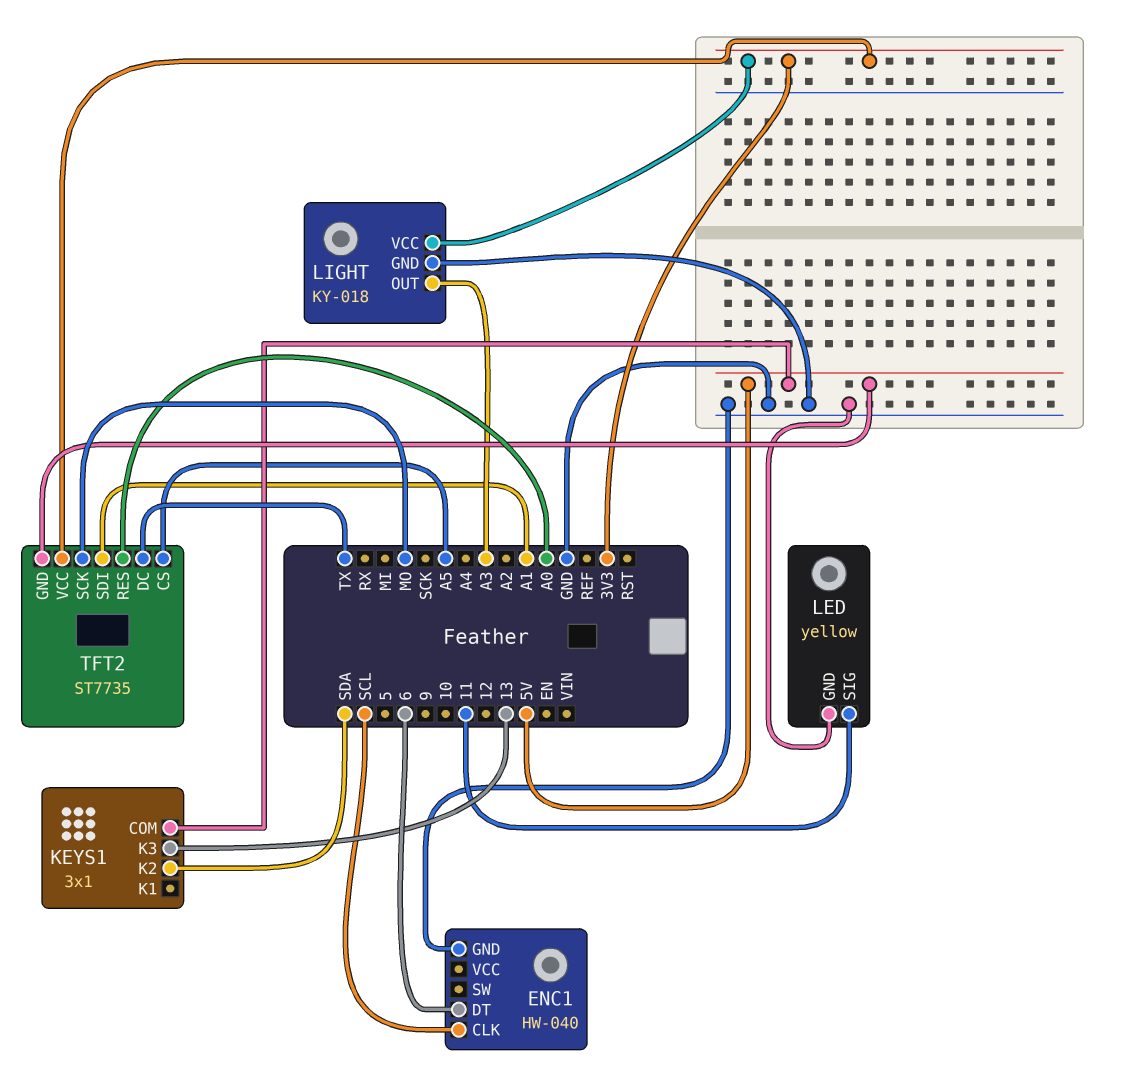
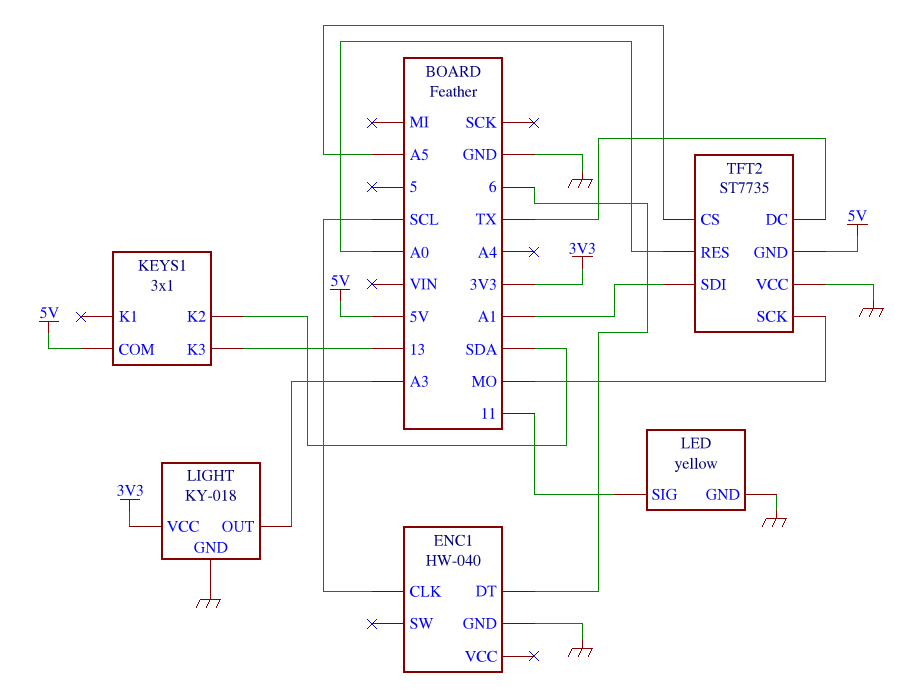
TFT2 pin VCC: 3V3 -> GND

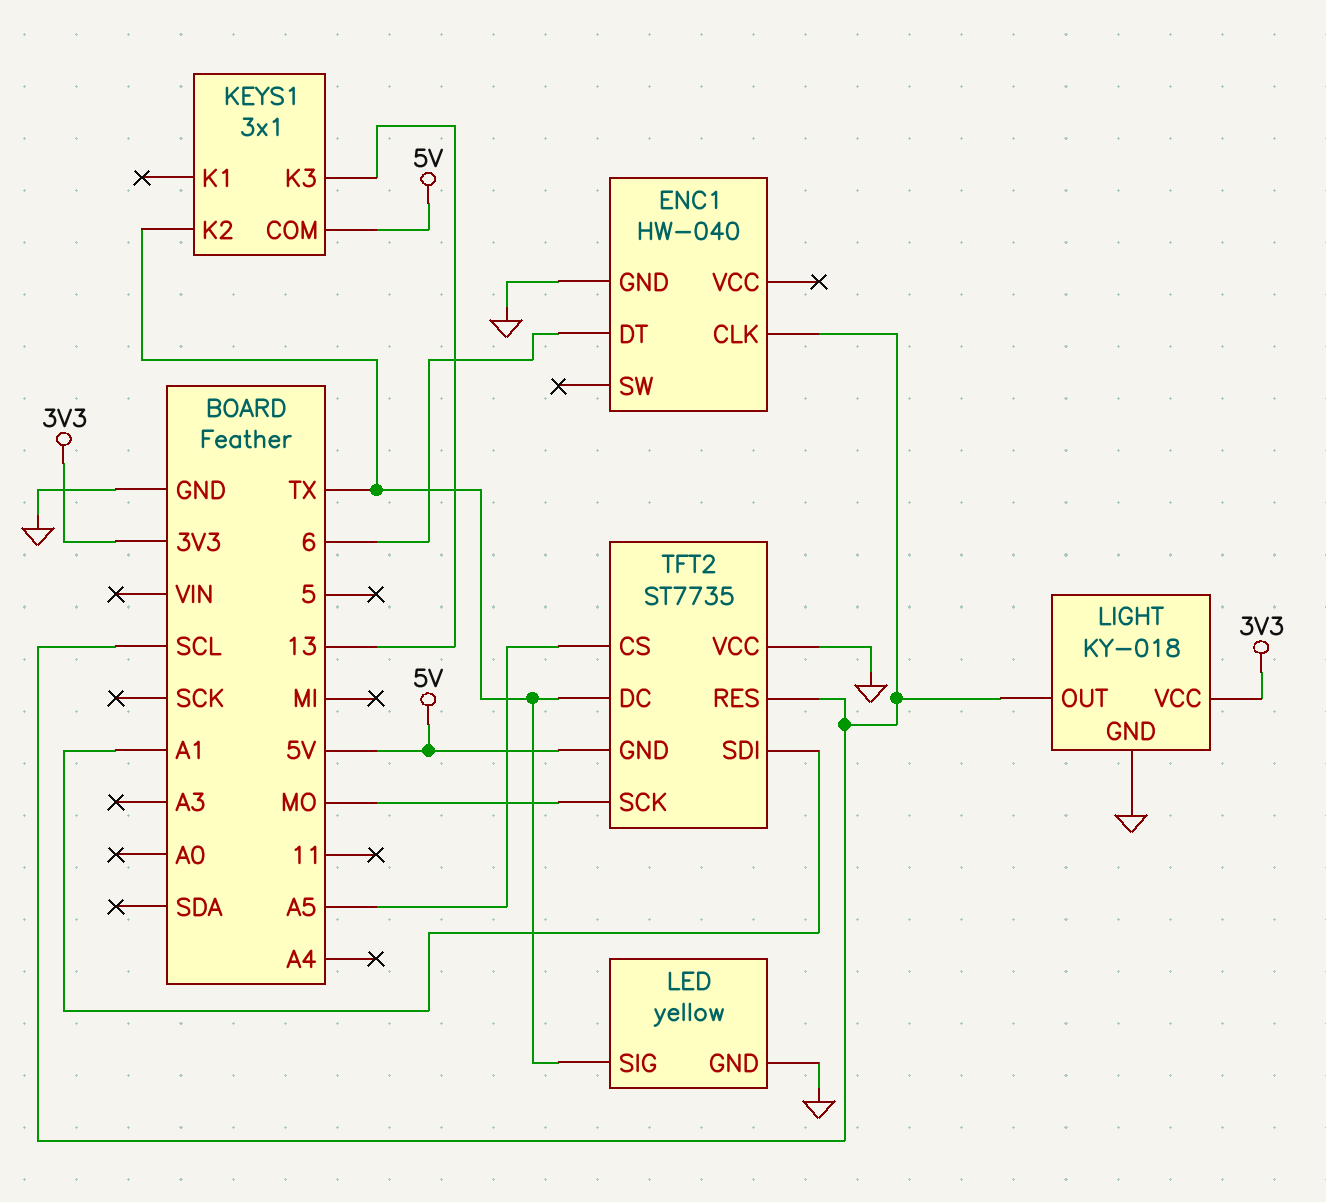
KEYS1 pin K2: SDA -> TX
LED pin SIG: 11 -> TX
LIGHT pin OUT: A3 -> SCL
TFT2 pin RES: A0 -> SCL

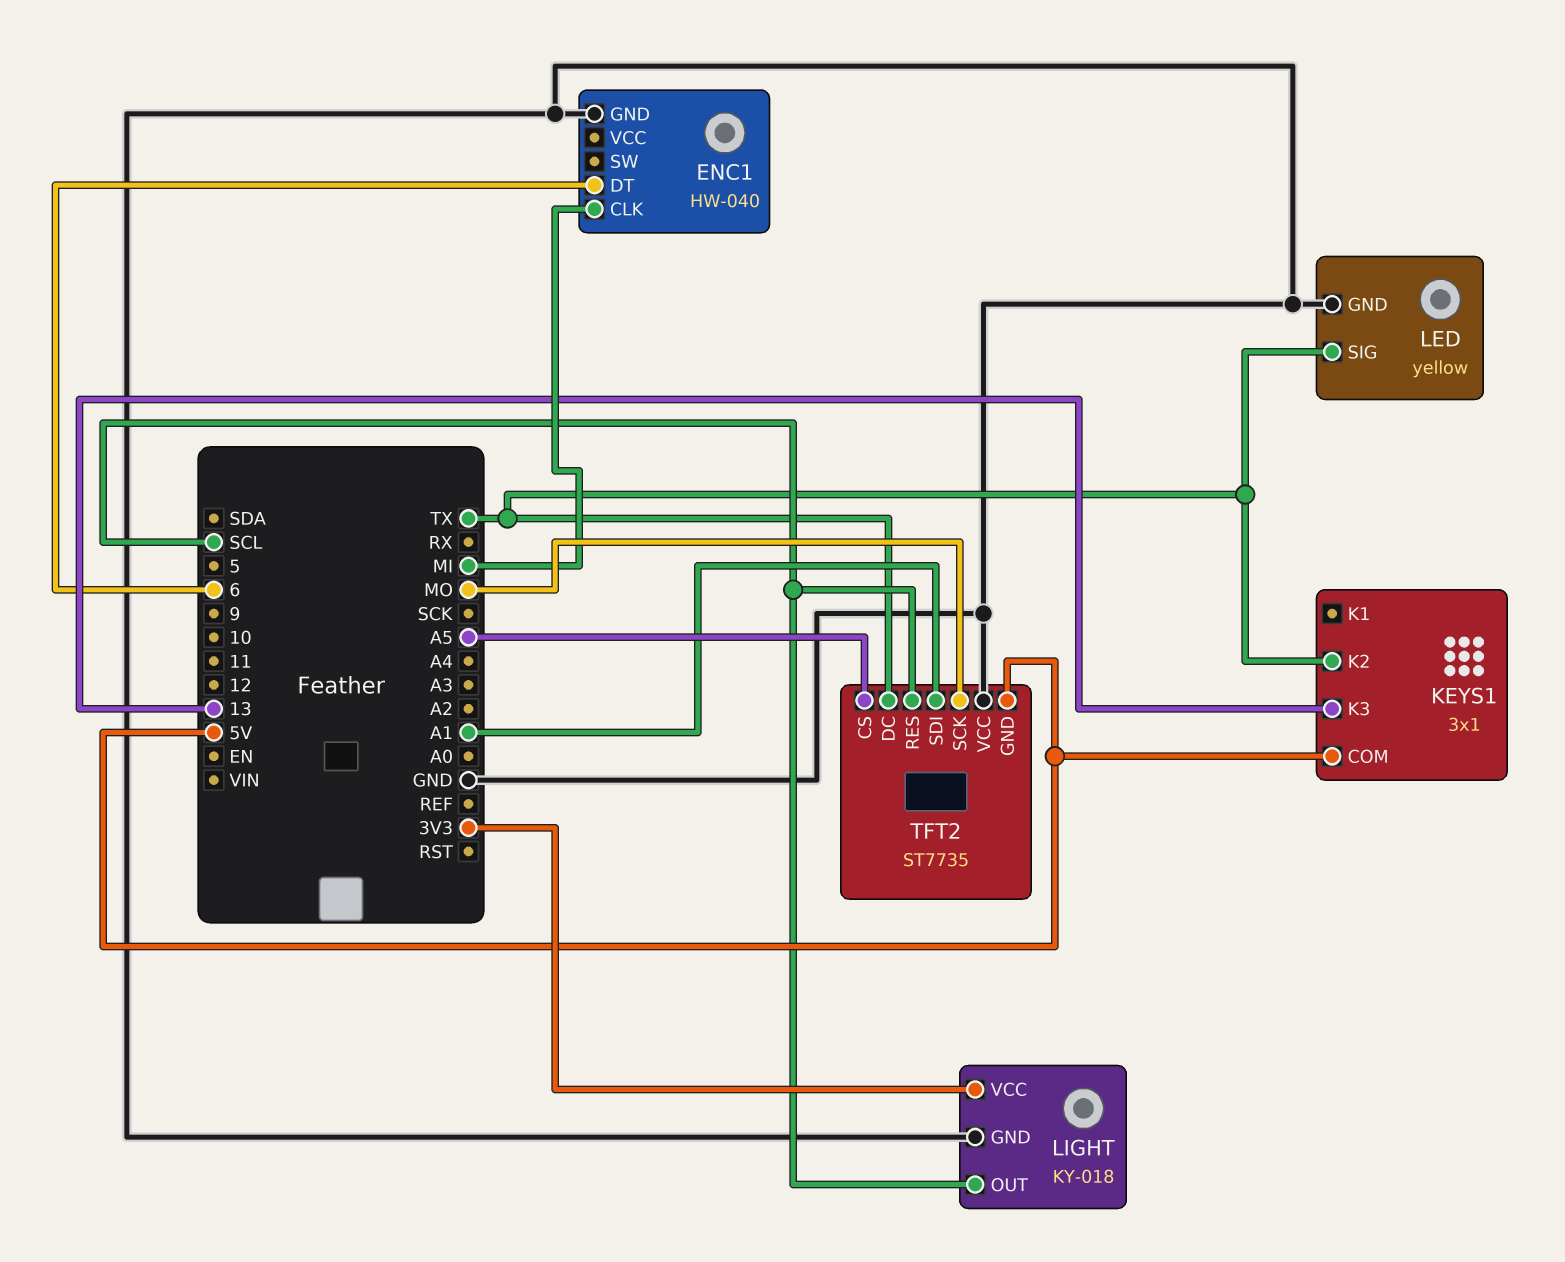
ENC1 pin CLK: SCL -> MI

